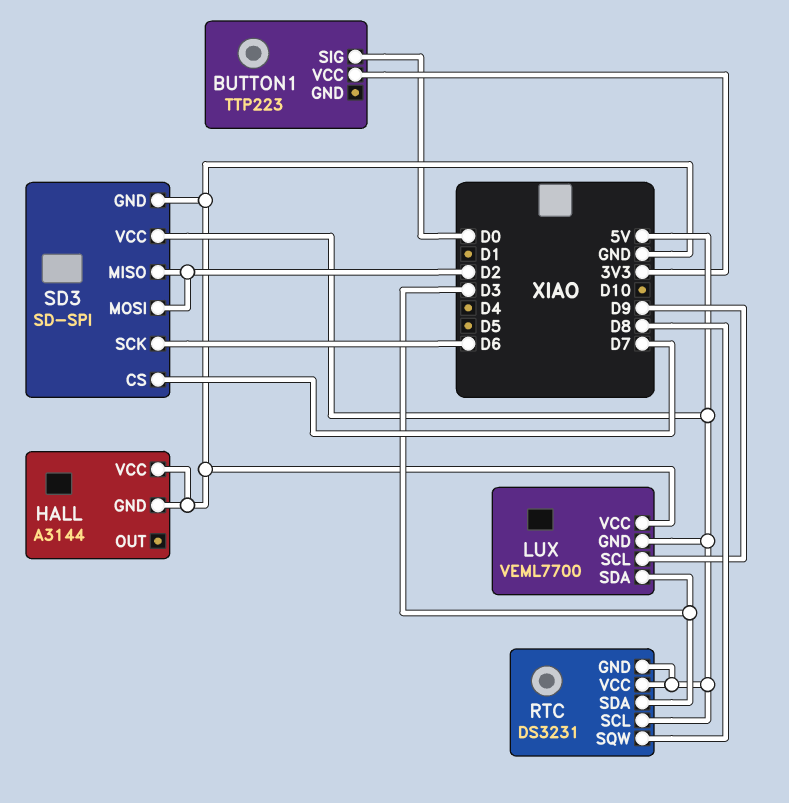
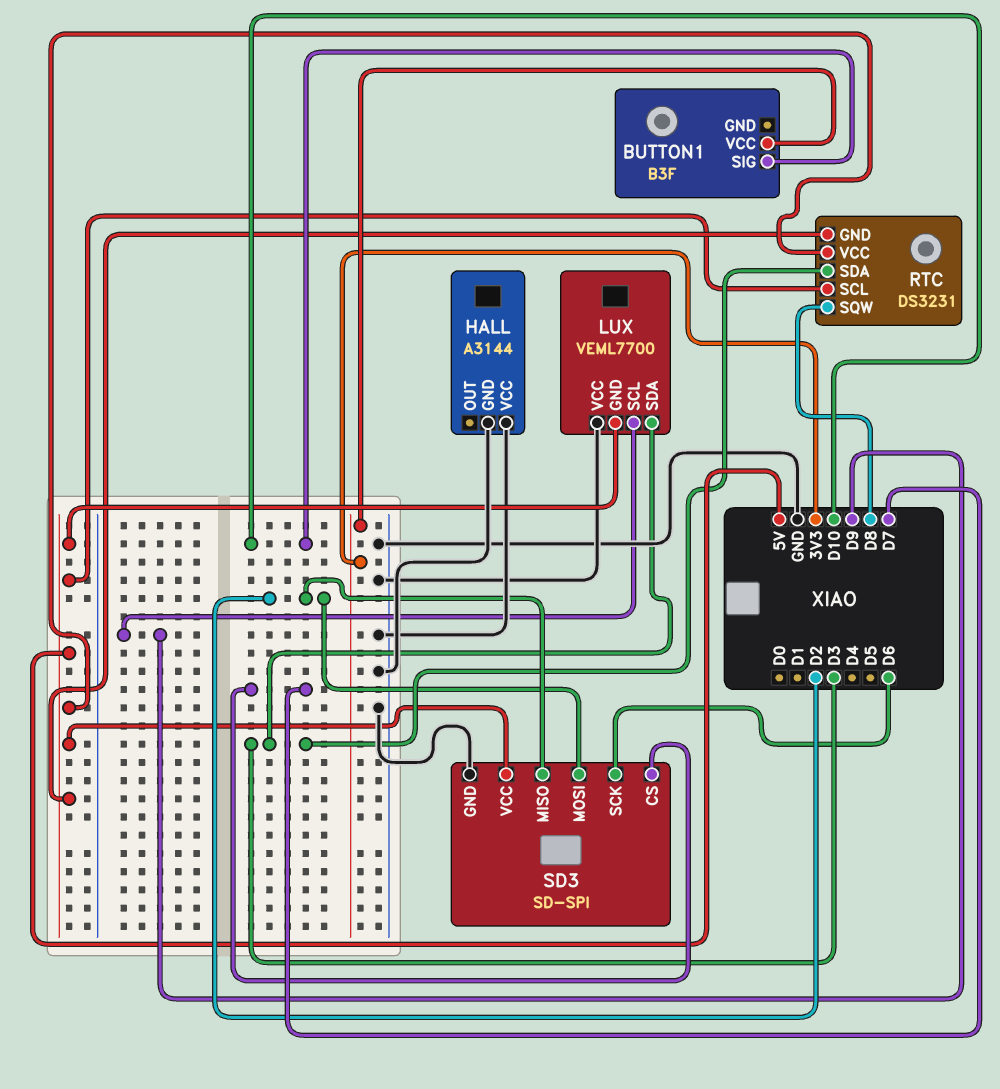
BUTTON1: TTP223 -> B3F
BUTTON1 pin SIG: D0 -> D10

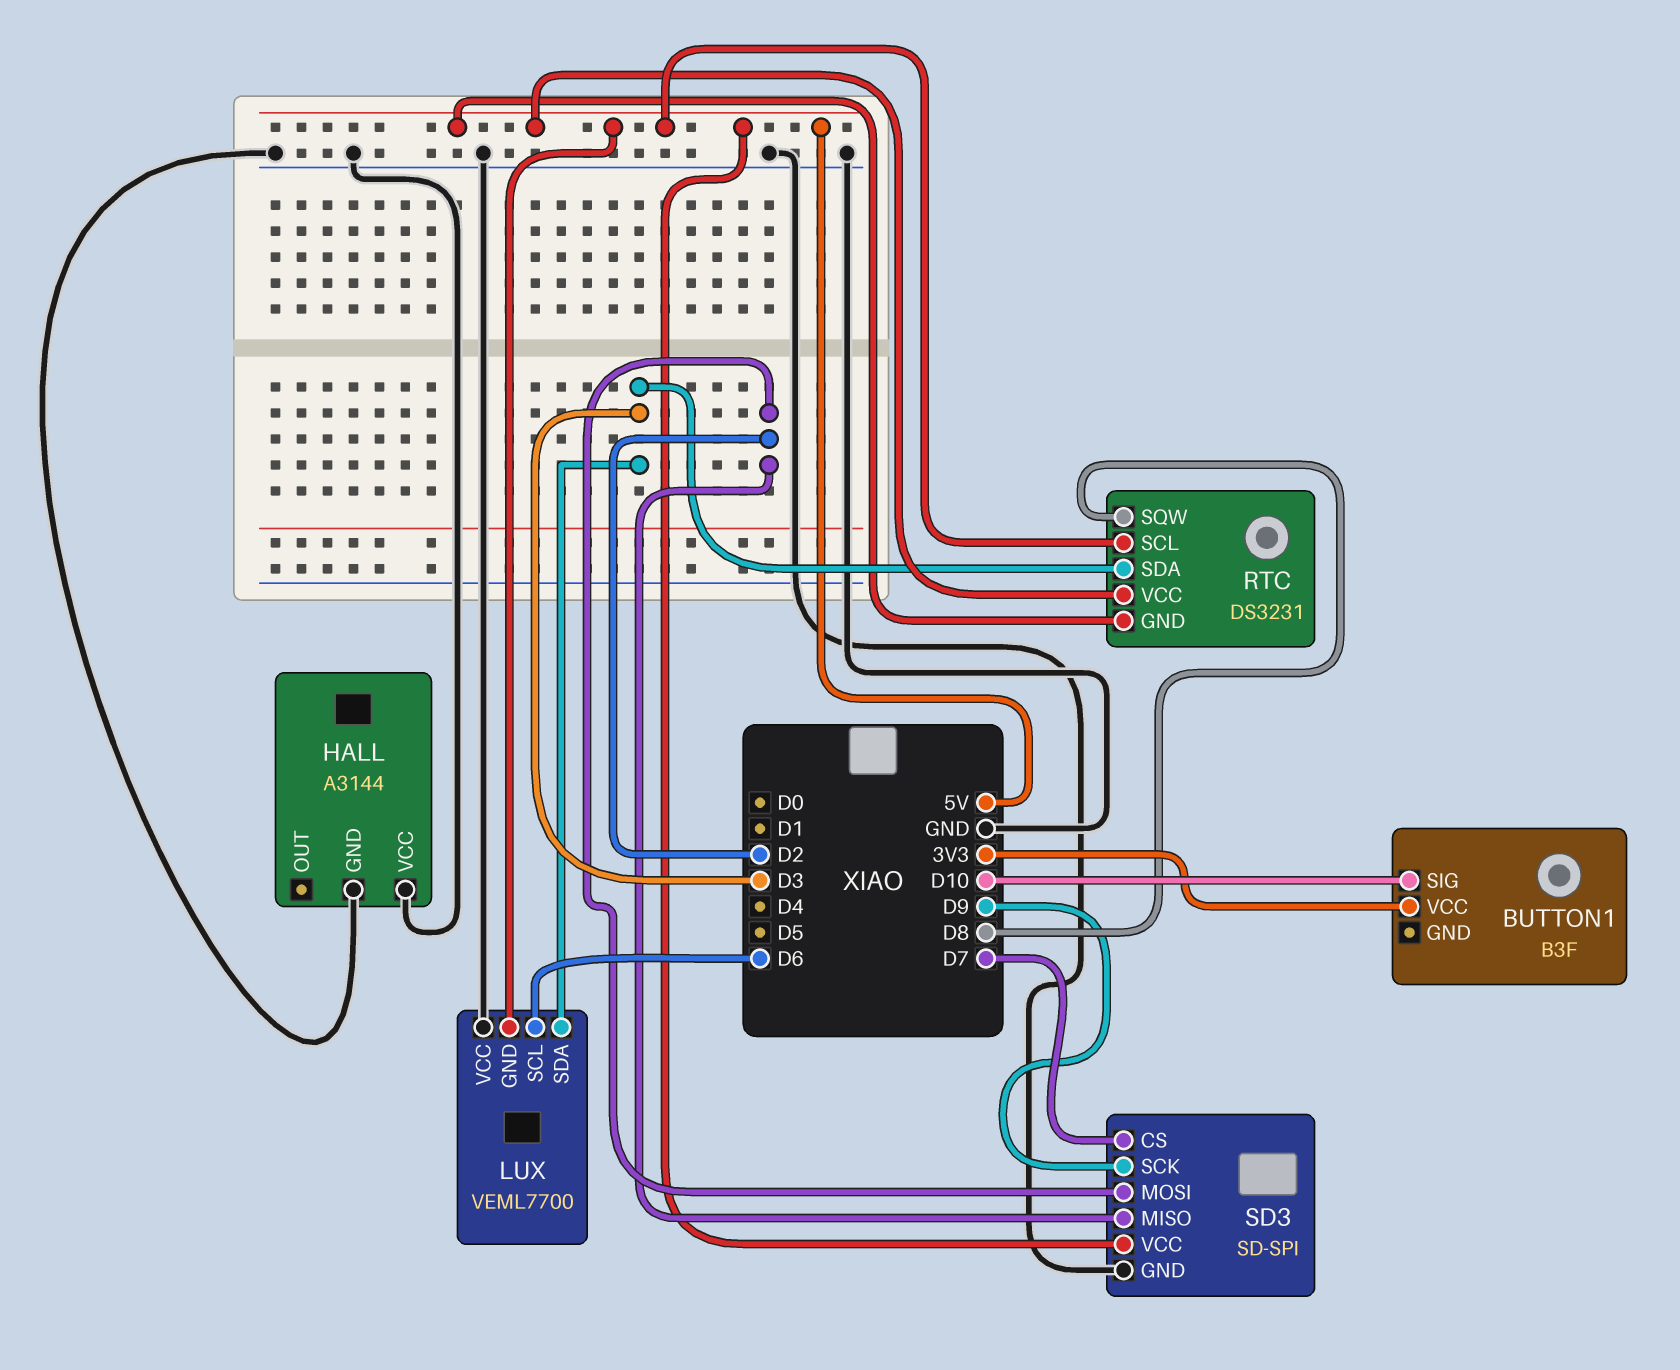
LUX pin SCL: D9 -> D6
SD3 pin SCK: D6 -> D9

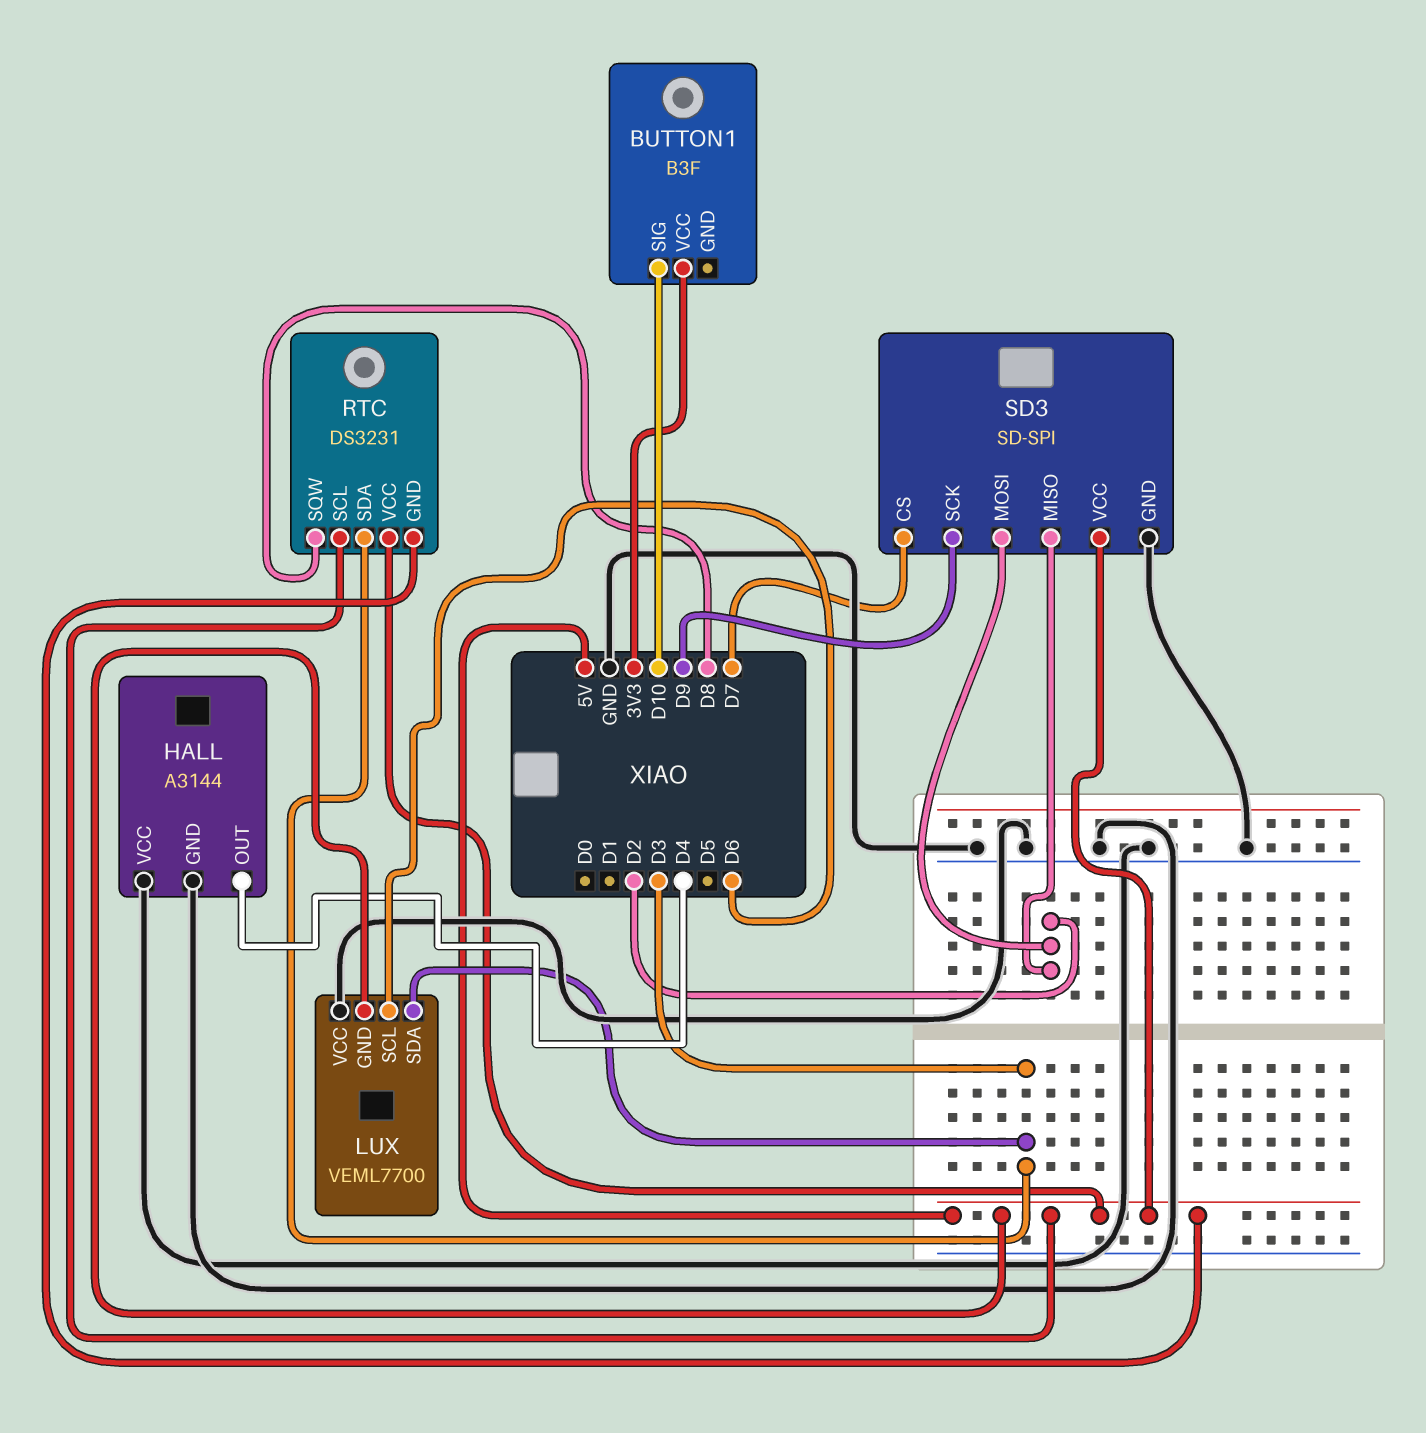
HALL pin OUT: none -> D4

